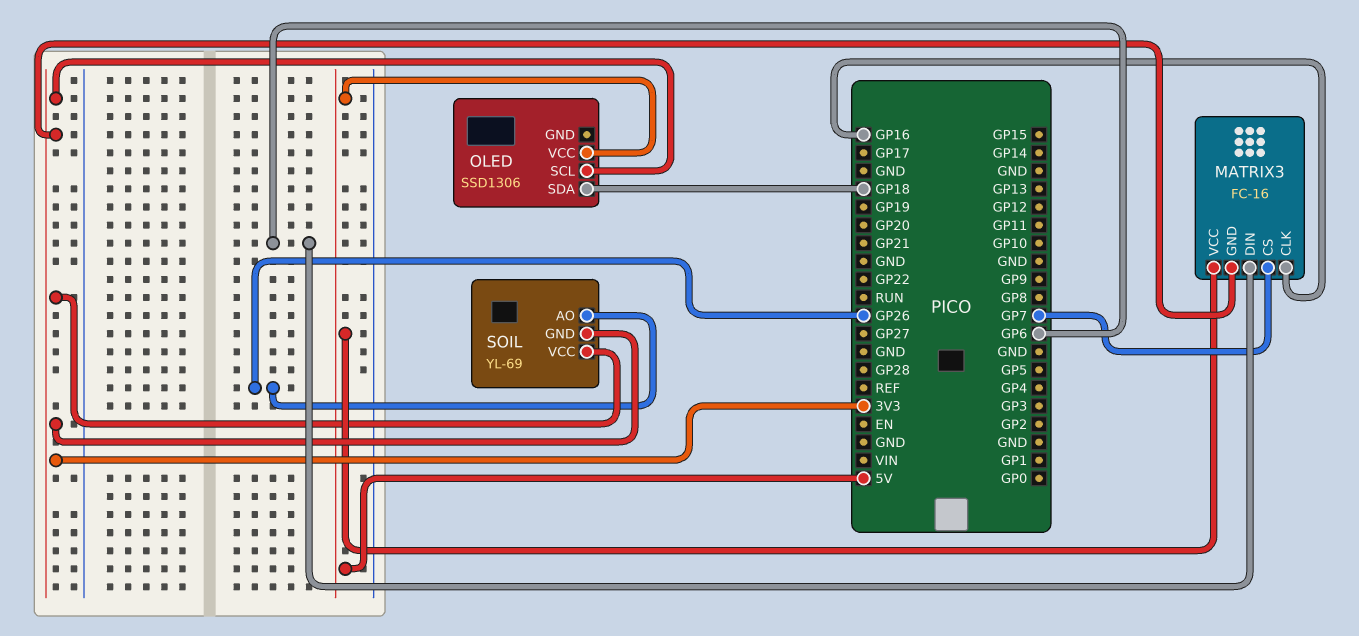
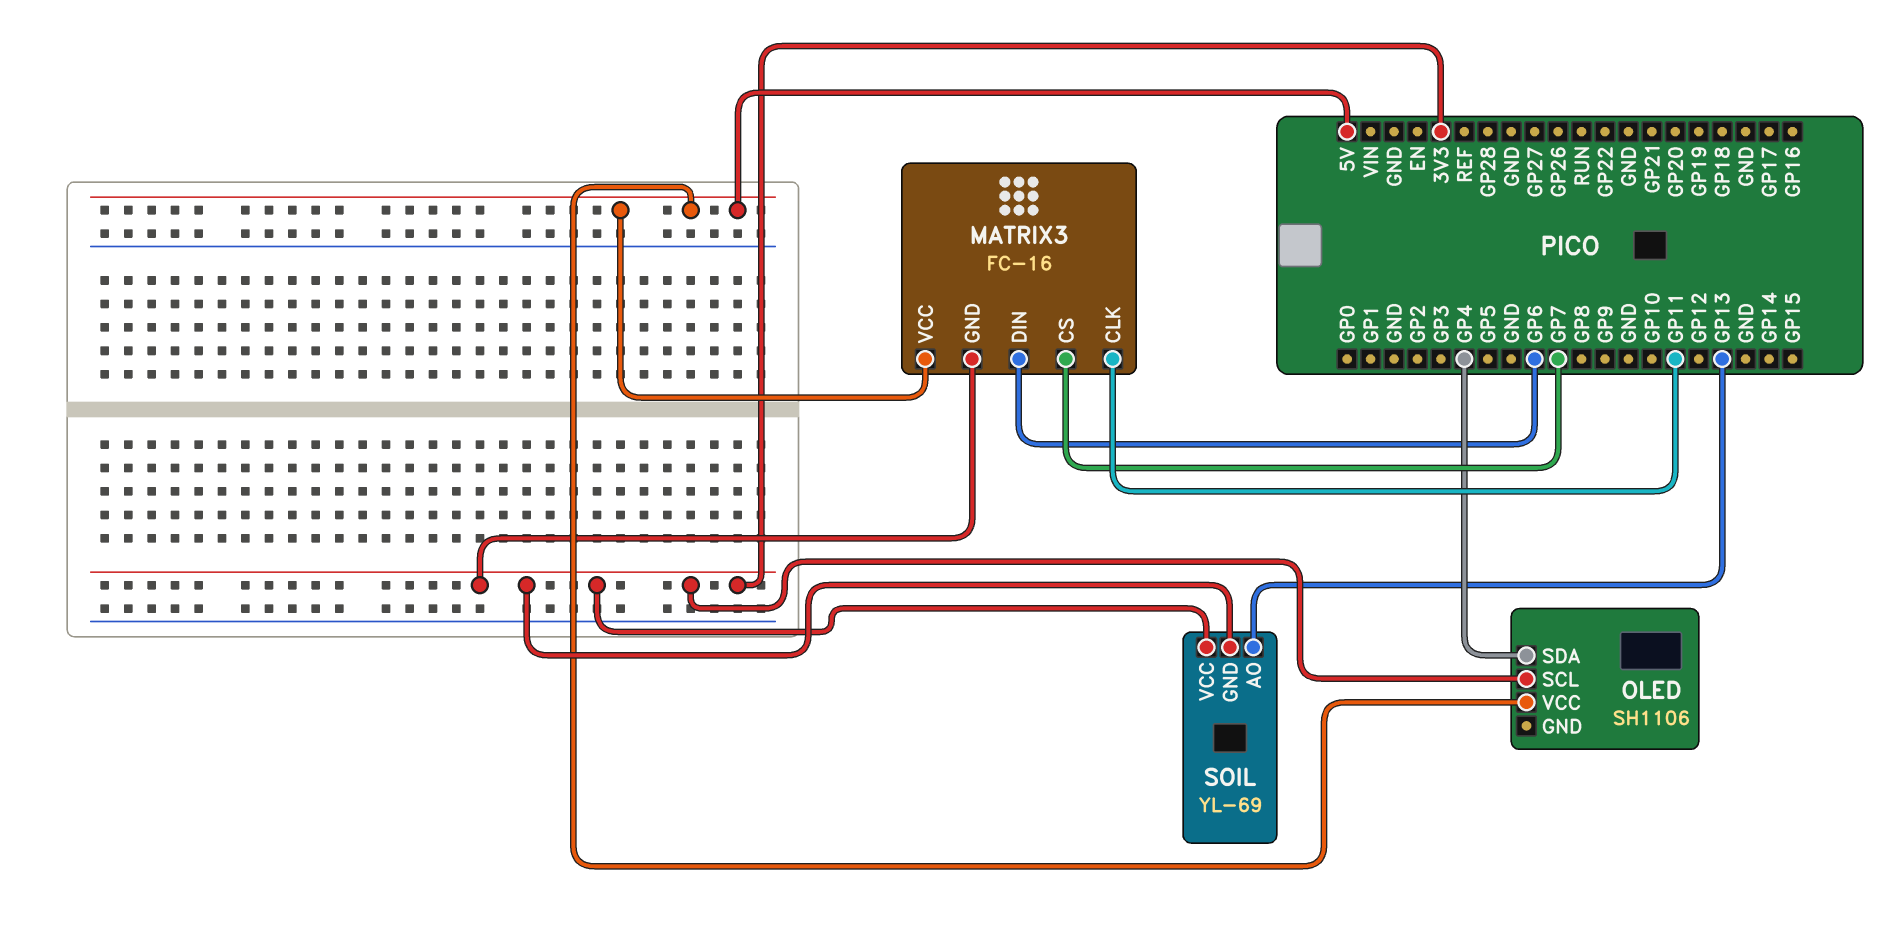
MATRIX3 pin CLK: GP16 -> GP11
OLED: SSD1306 -> SH1106
OLED pin SDA: GP18 -> GP4
SOIL pin AO: GP26 -> GP13

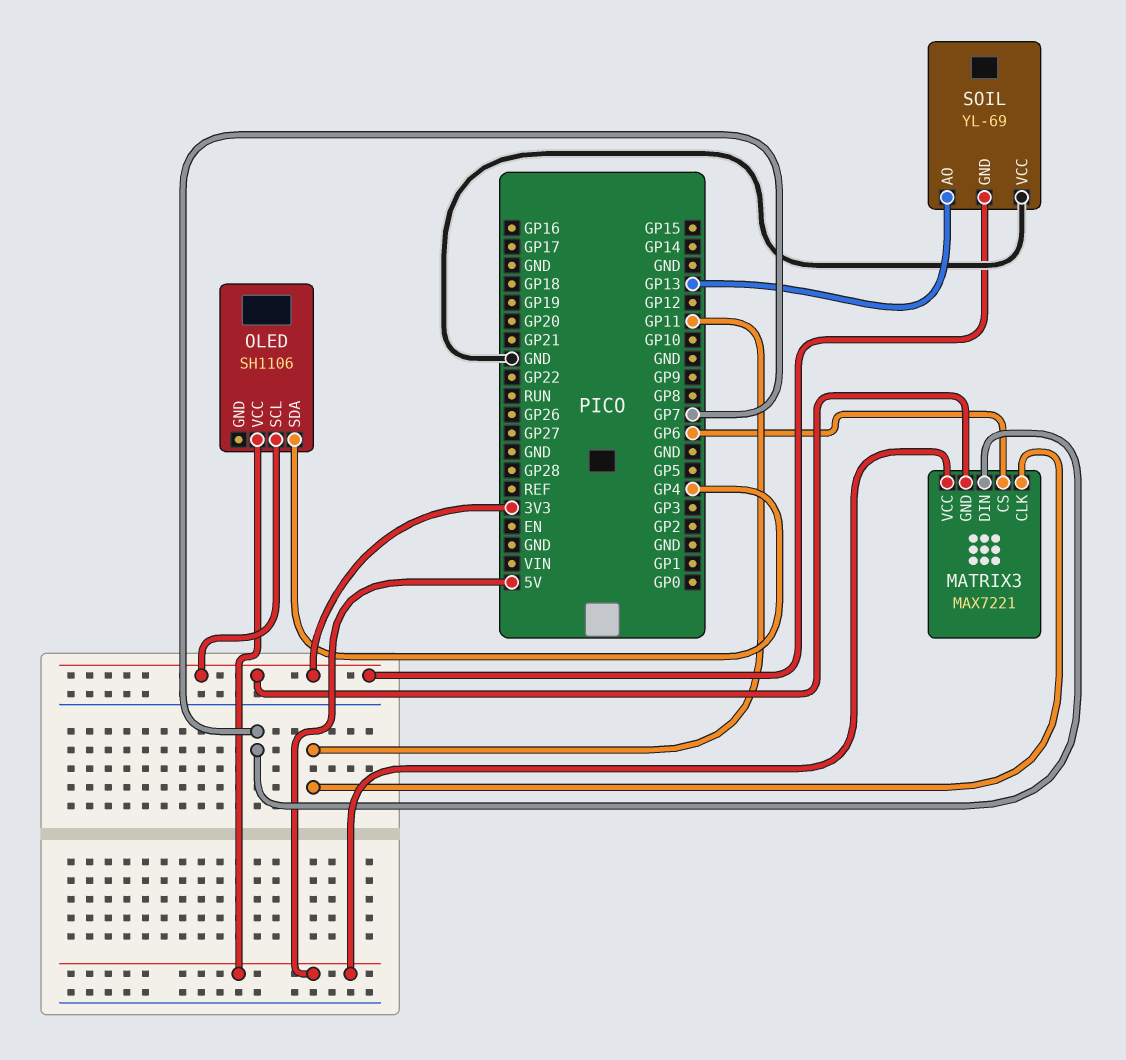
MATRIX3: FC-16 -> MAX7221
MATRIX3 pin CS: GP7 -> GP6
MATRIX3 pin DIN: GP6 -> GP7
SOIL pin VCC: 3V3 -> GND

